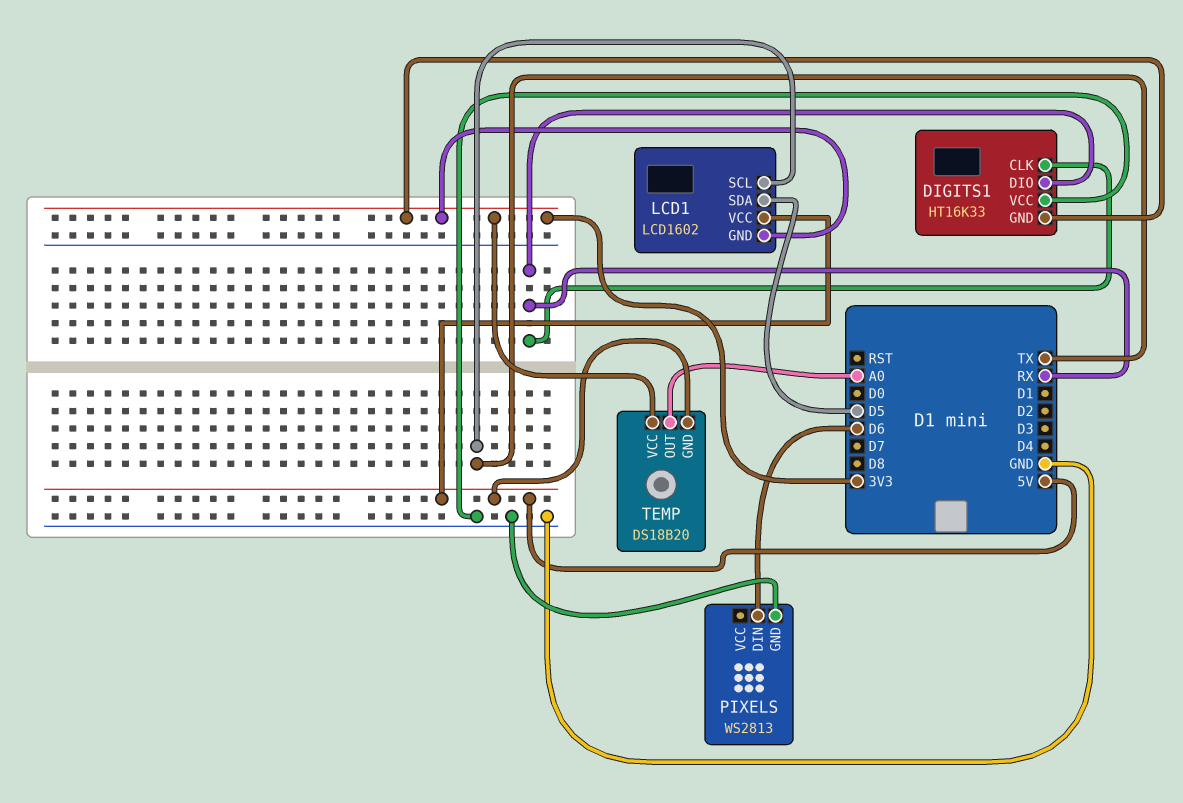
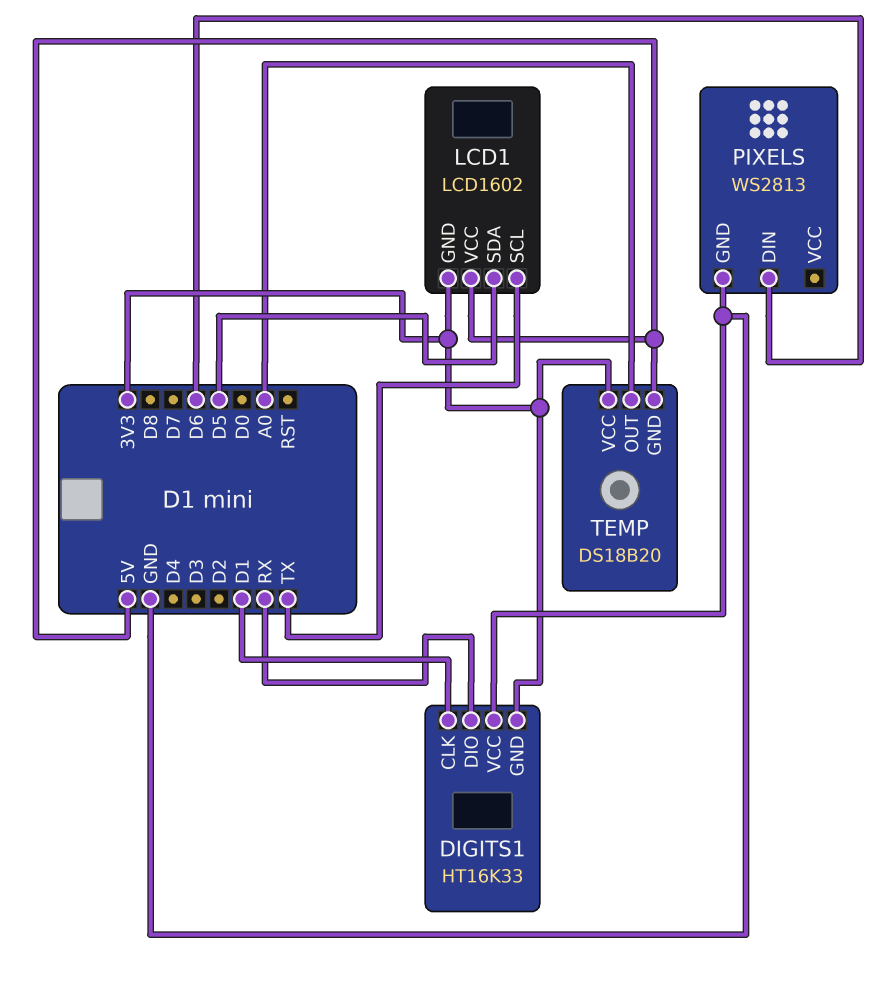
DIGITS1 pin CLK: RX -> D1

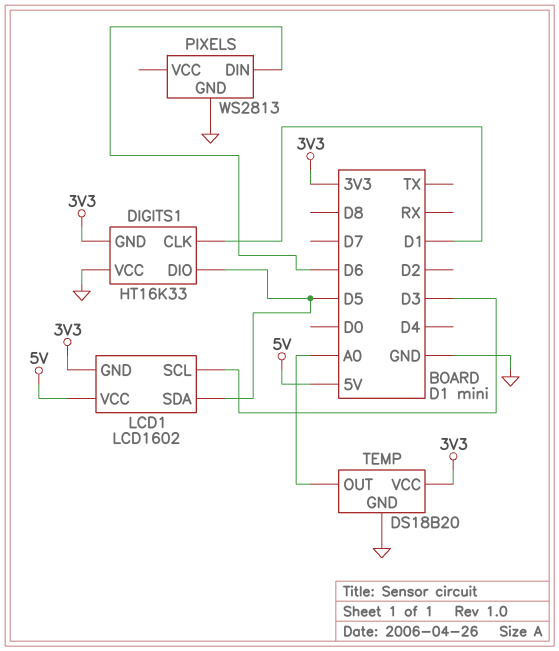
DIGITS1 pin DIO: RX -> D5
LCD1 pin SCL: TX -> D3
TEMP pin GND: 5V -> GND

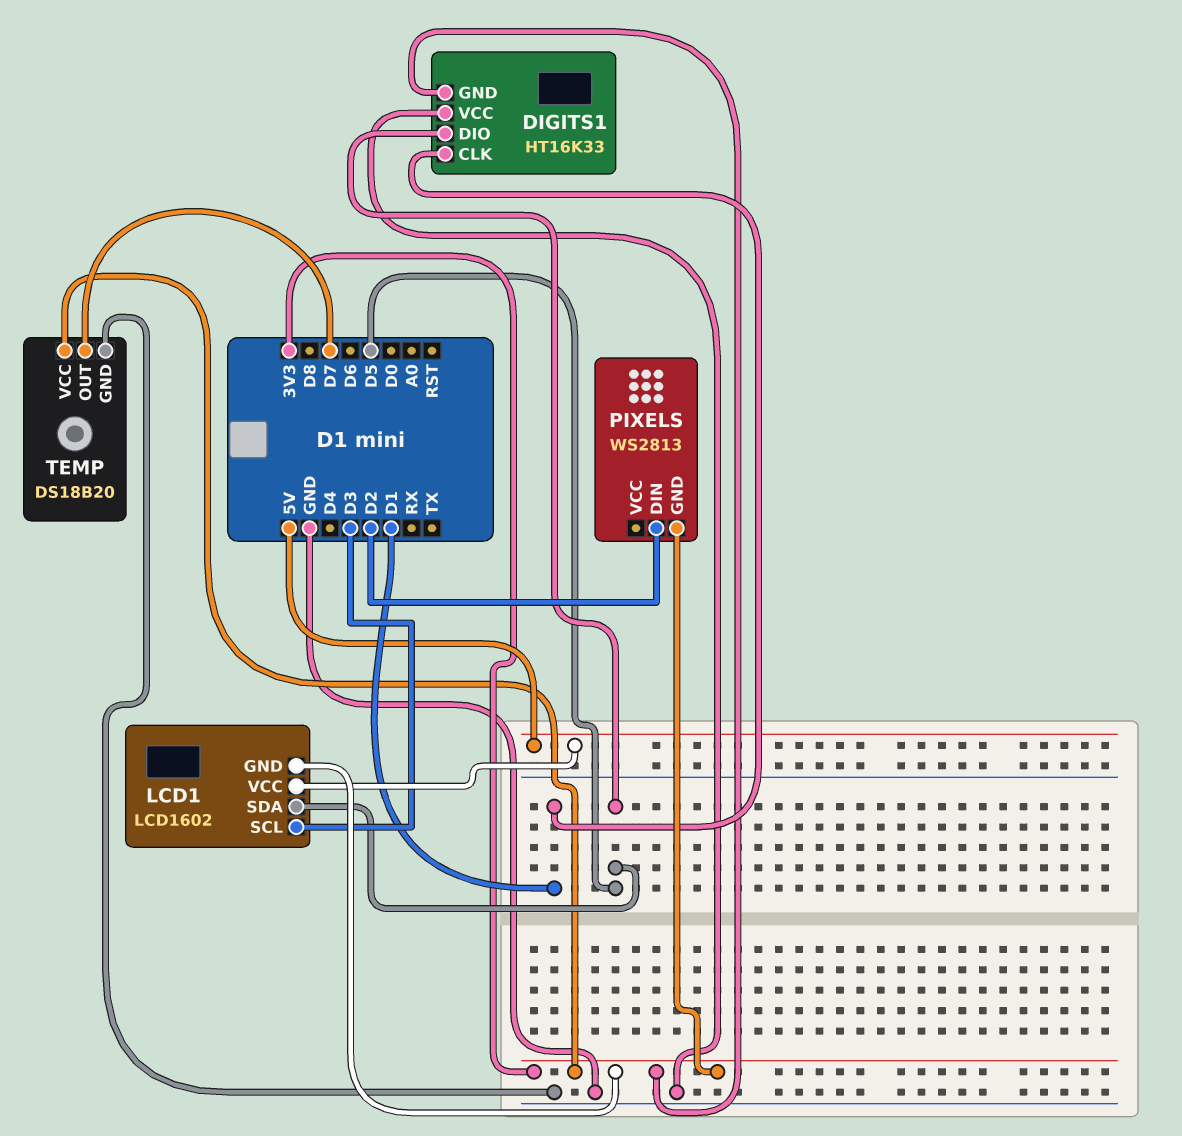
PIXELS pin DIN: D6 -> D2
PIXELS pin GND: GND -> 3V3
TEMP pin OUT: A0 -> D7

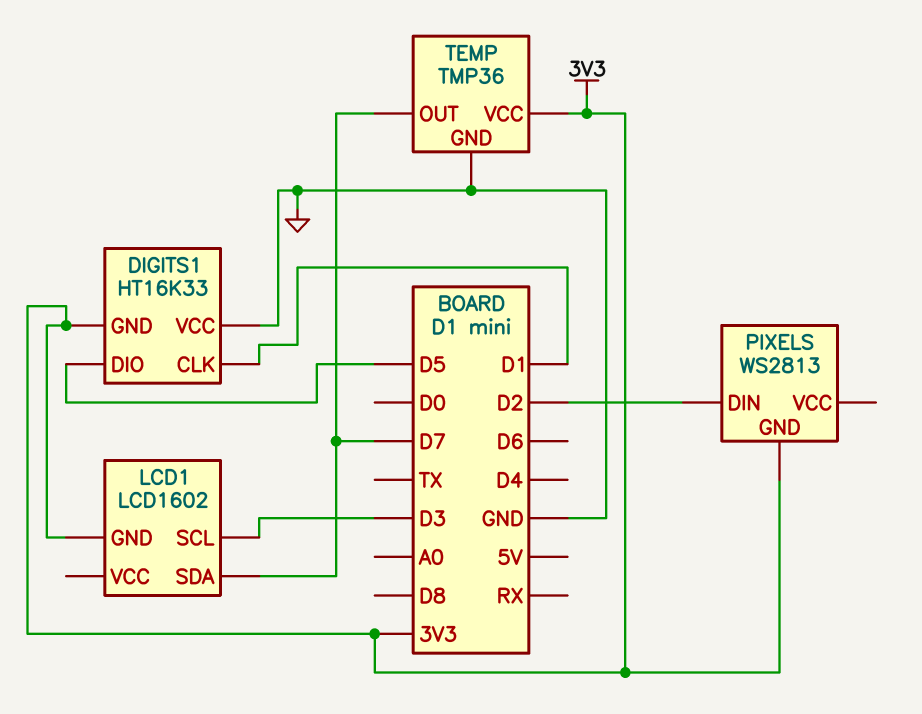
LCD1 pin SDA: D5 -> D7
LCD1 pin VCC: 5V -> none
TEMP: DS18B20 -> TMP36

